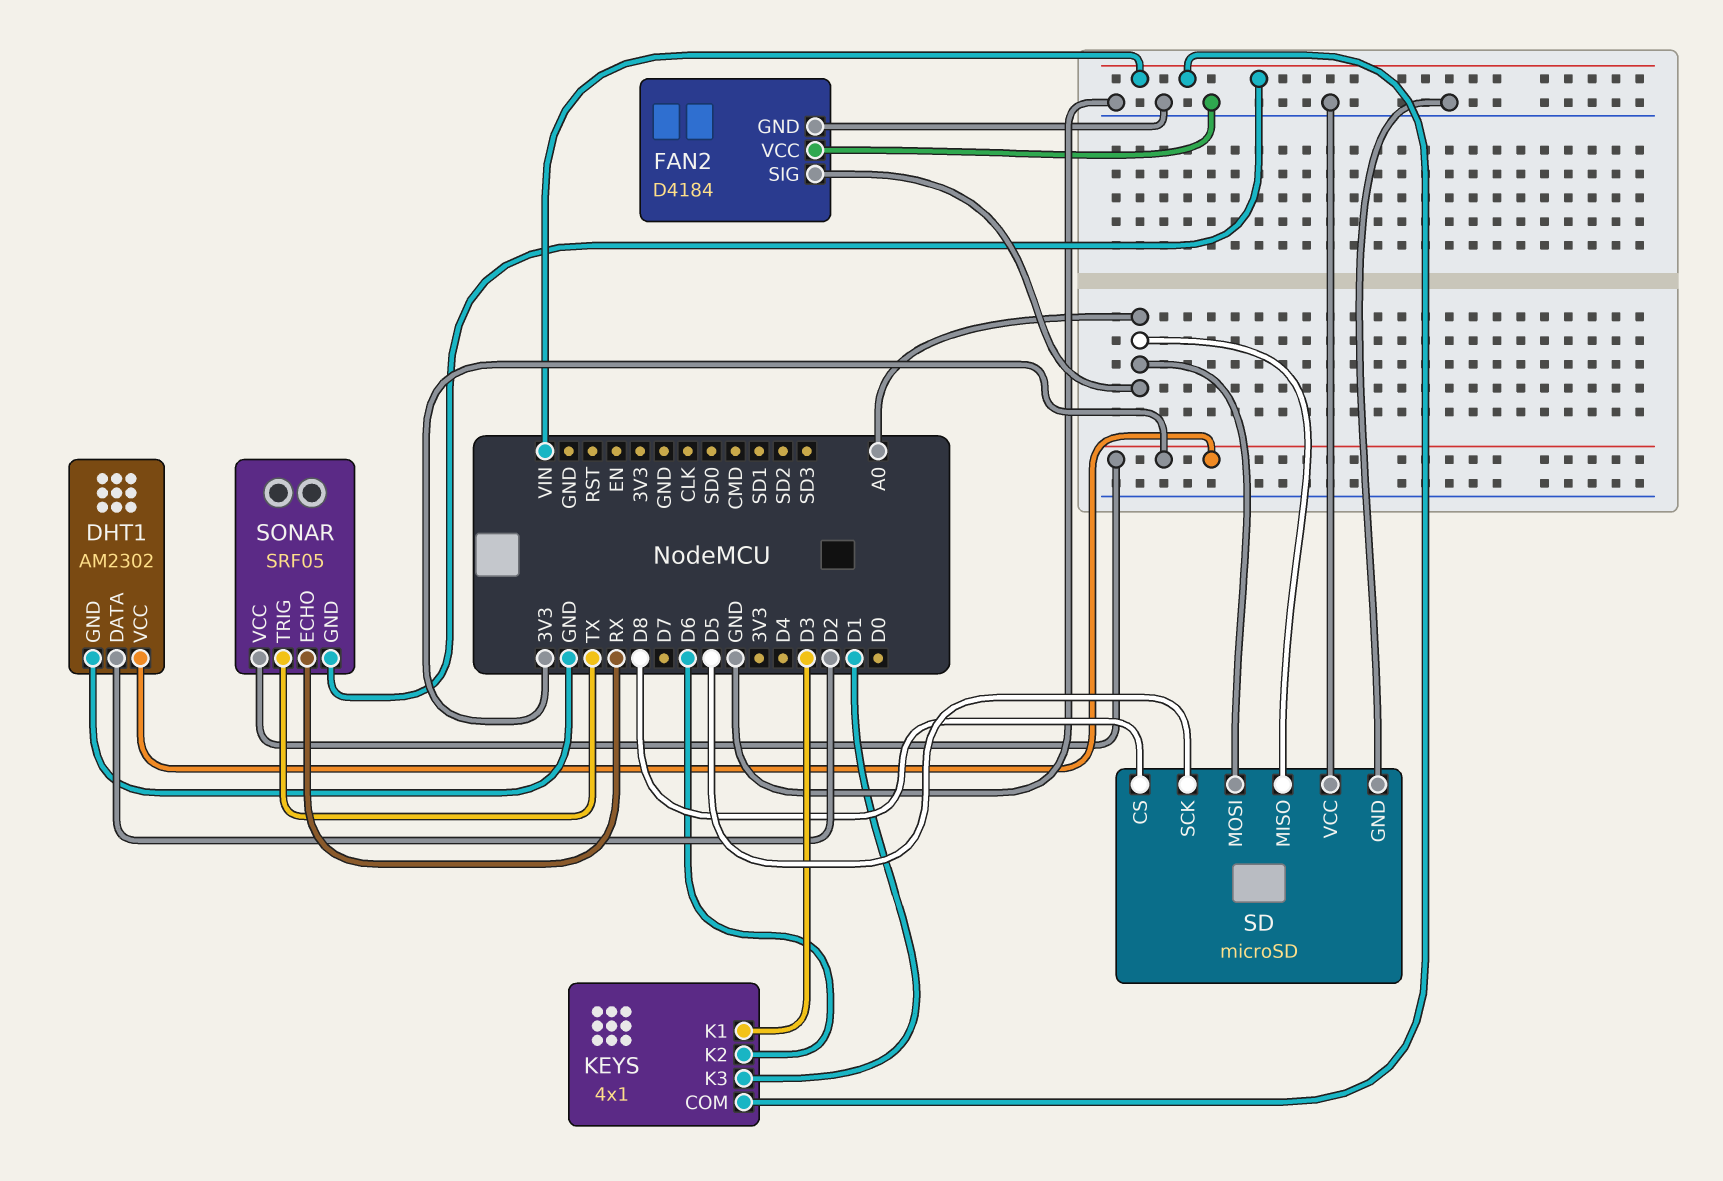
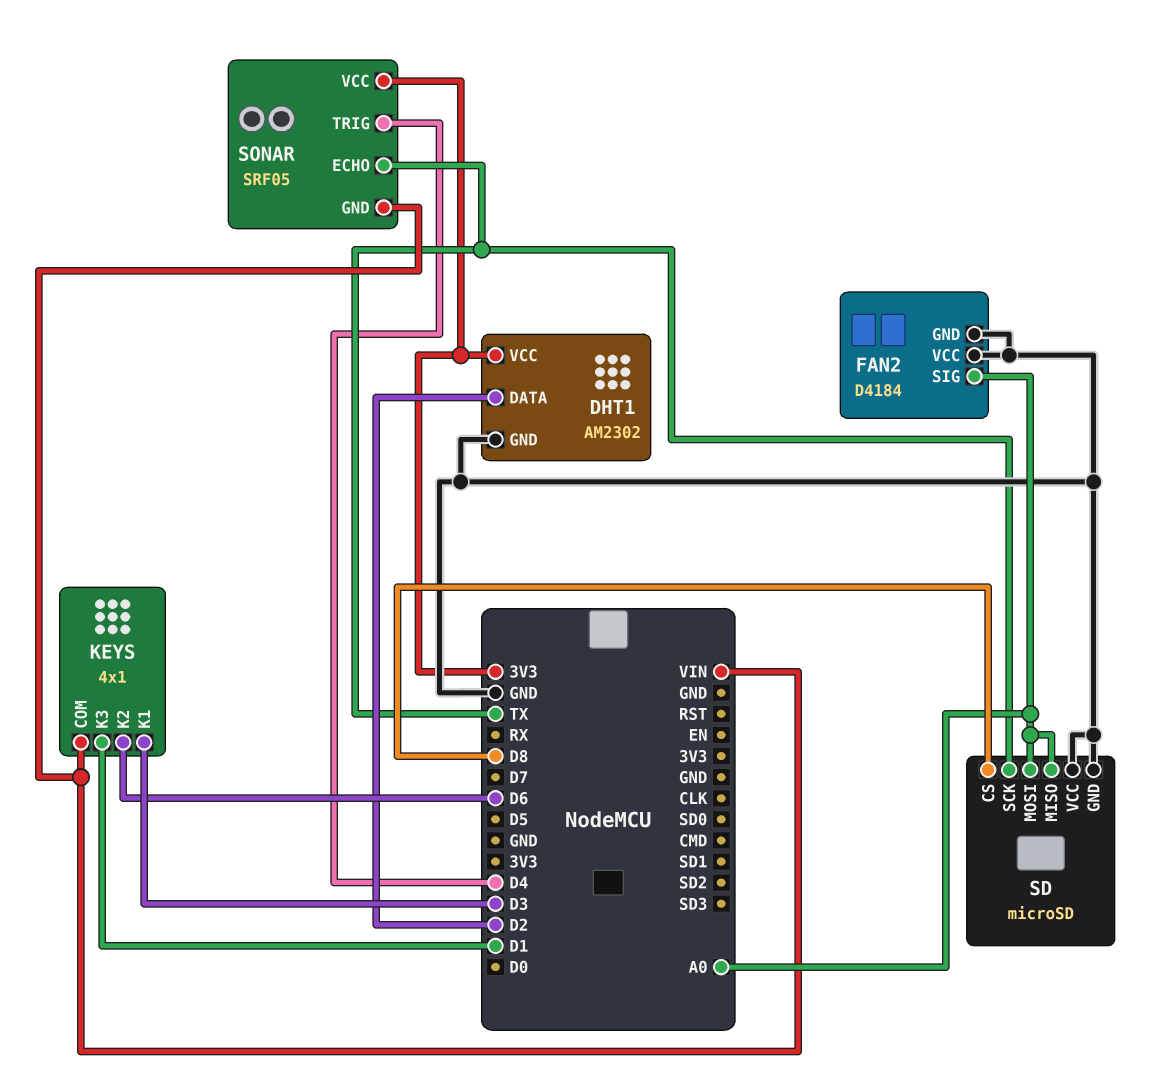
SD pin SCK: D5 -> TX
SONAR pin ECHO: RX -> TX
SONAR pin TRIG: TX -> D4

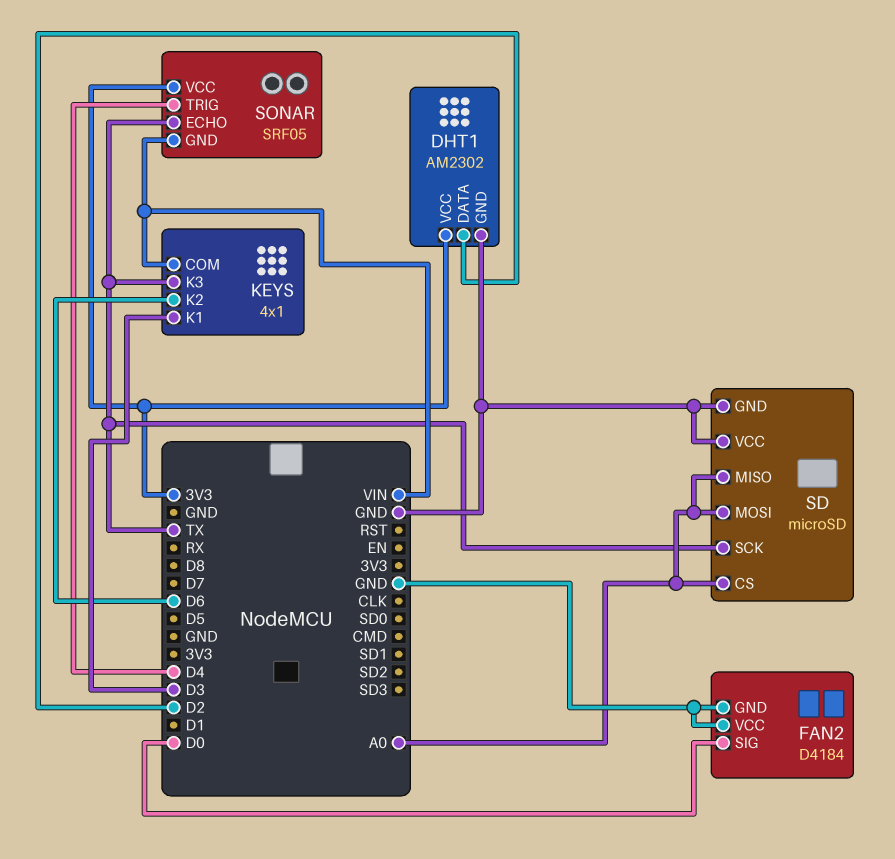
FAN2 pin SIG: A0 -> D0
KEYS pin K3: D1 -> TX
SD pin CS: D8 -> A0

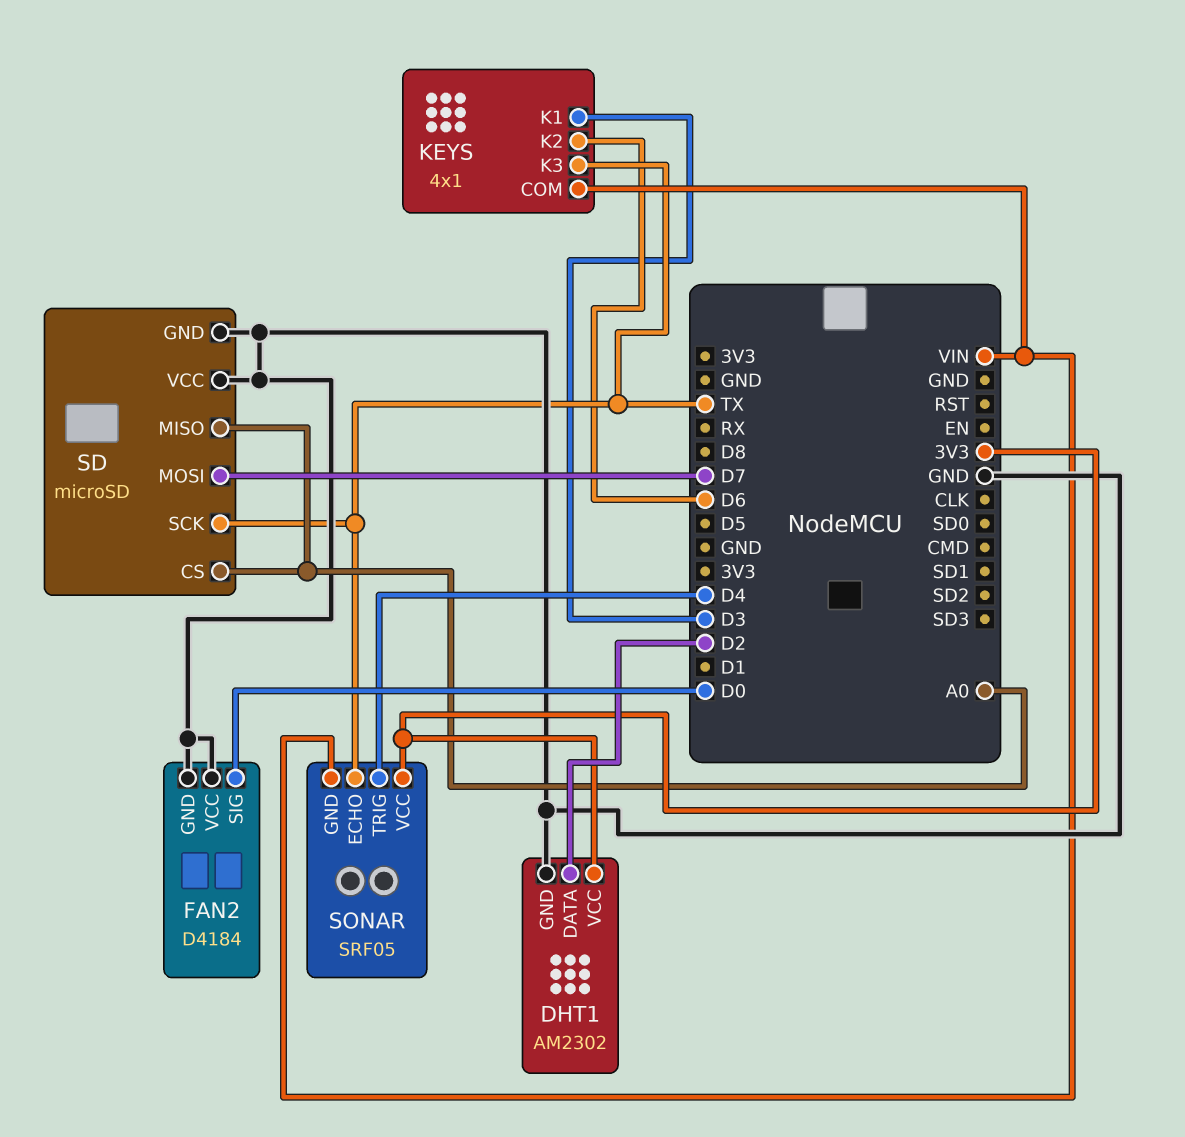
SD pin MOSI: A0 -> D7

